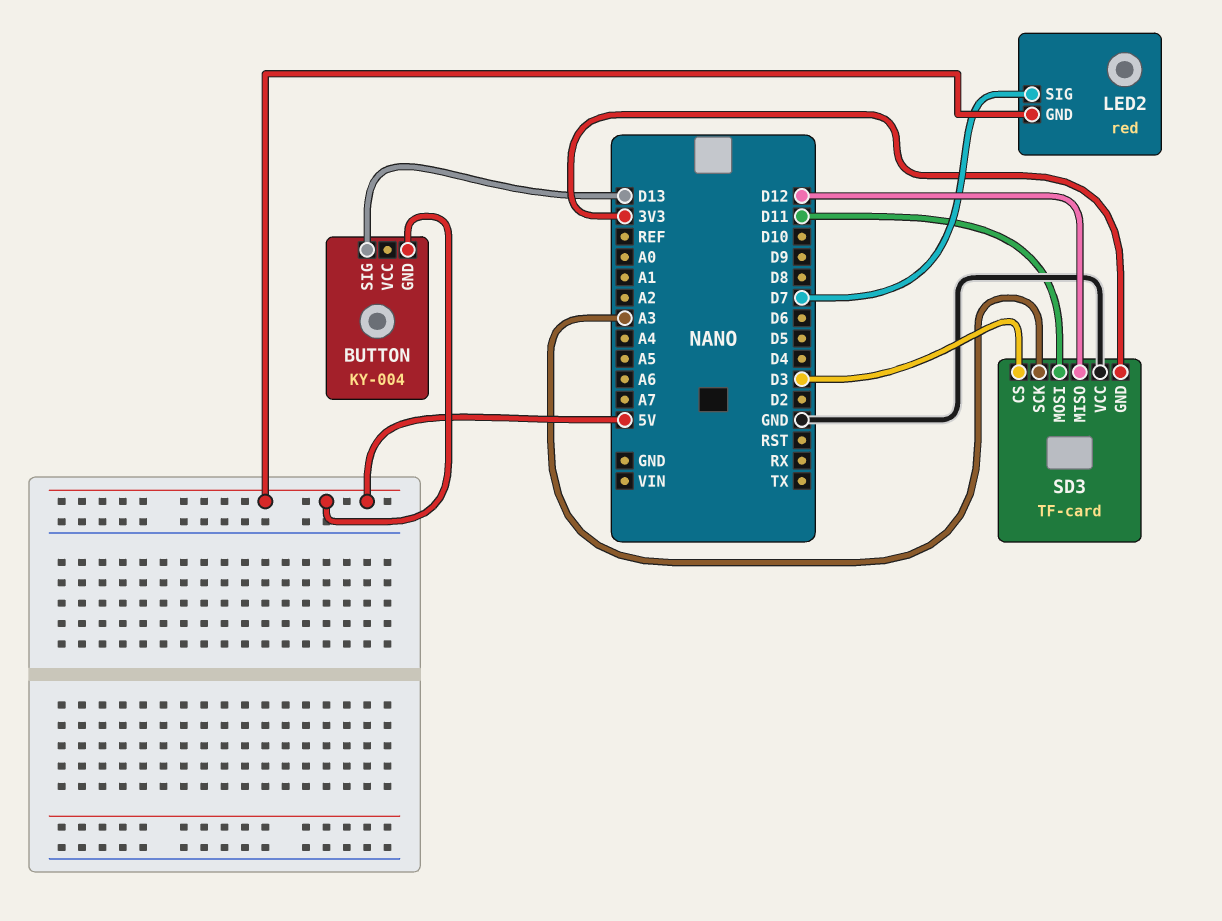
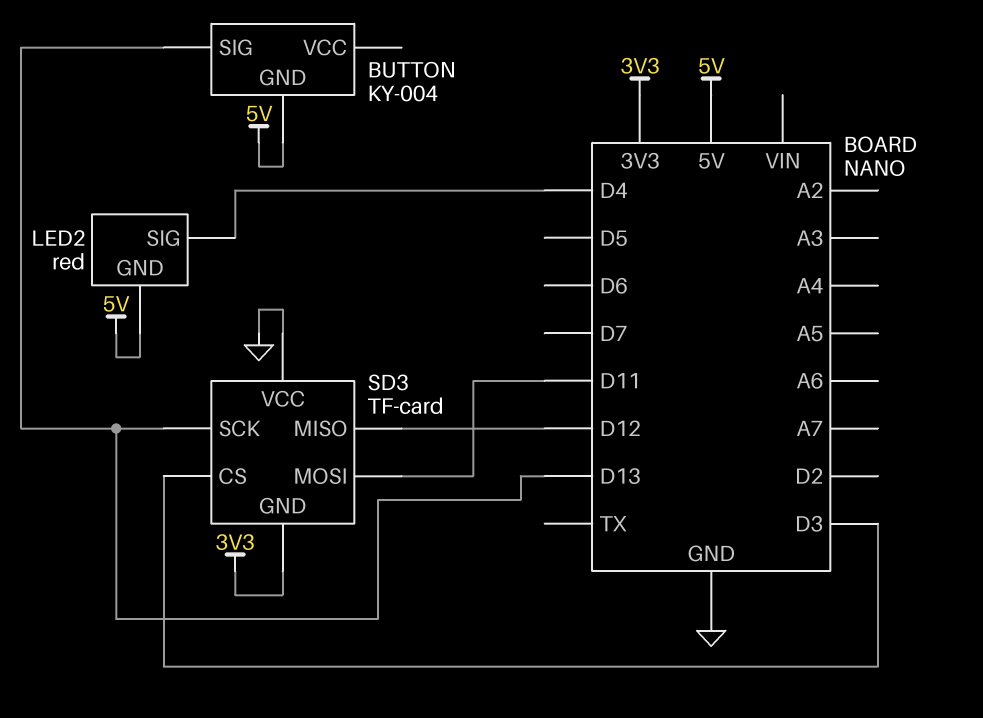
LED2 pin SIG: D7 -> D4
SD3 pin SCK: A3 -> D13

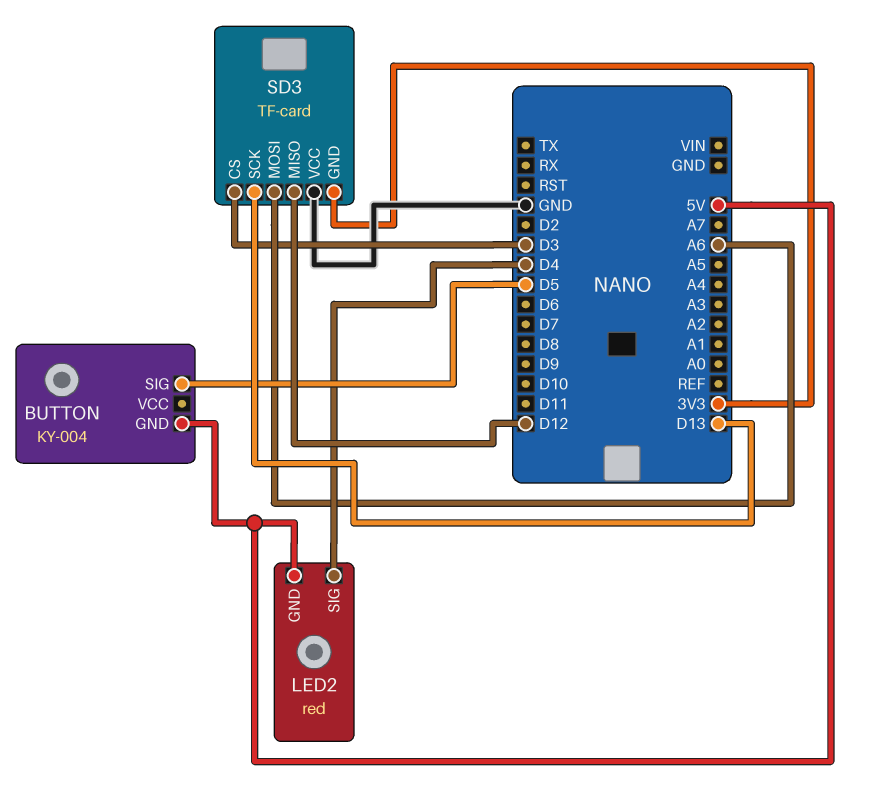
BUTTON pin SIG: D13 -> D5
SD3 pin MOSI: D11 -> A6

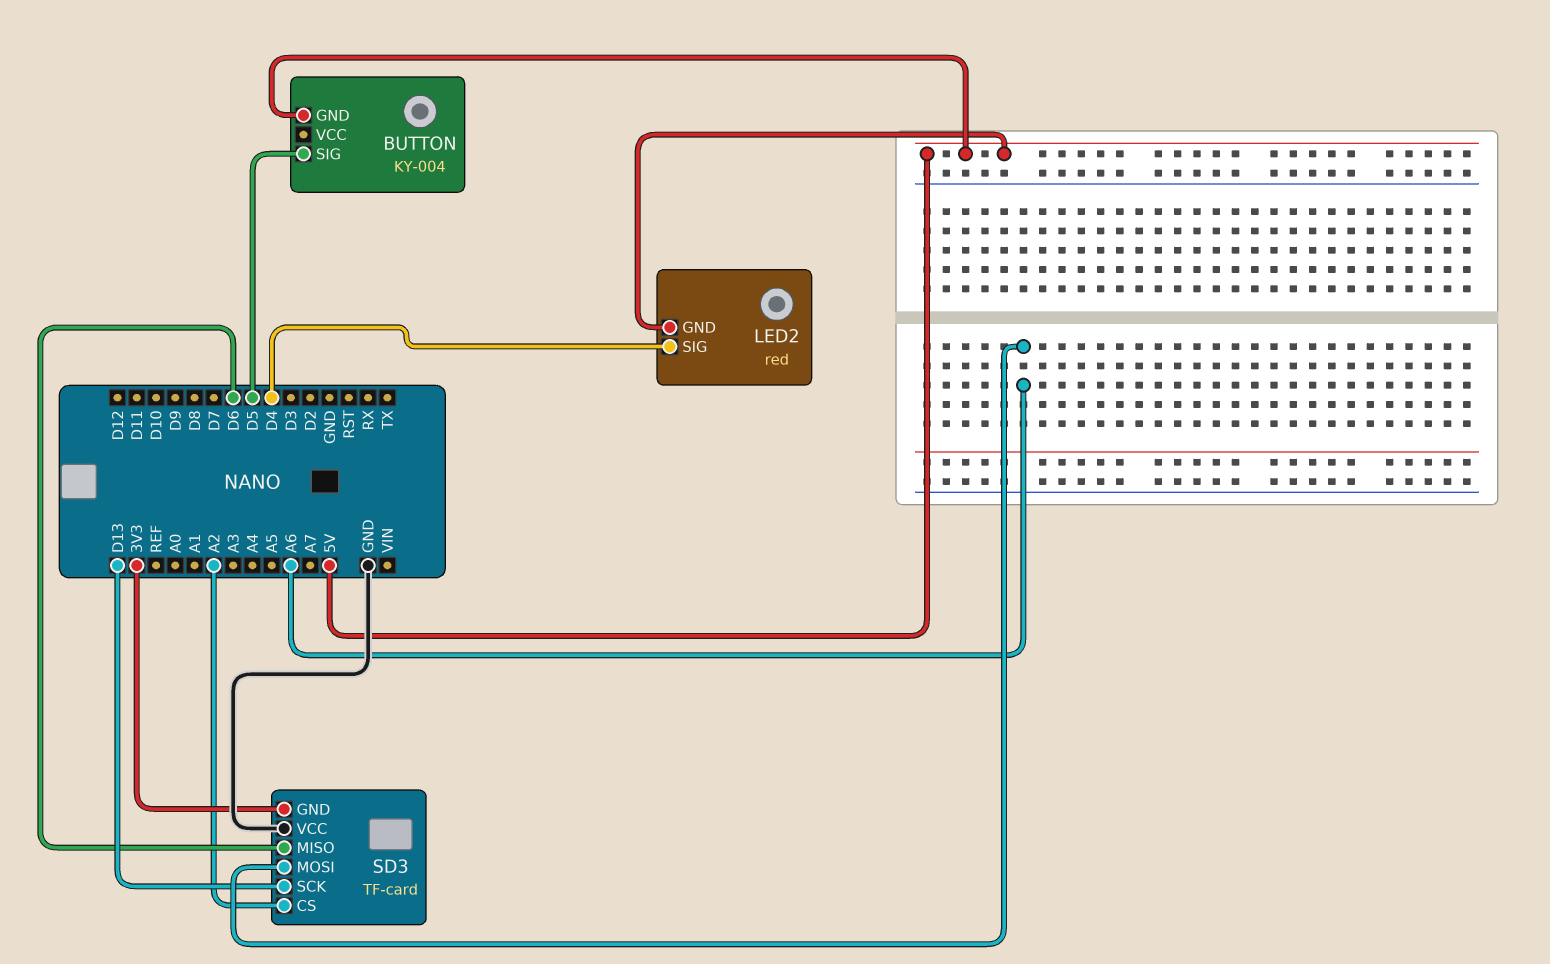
SD3 pin CS: D3 -> A2
SD3 pin MISO: D12 -> D6

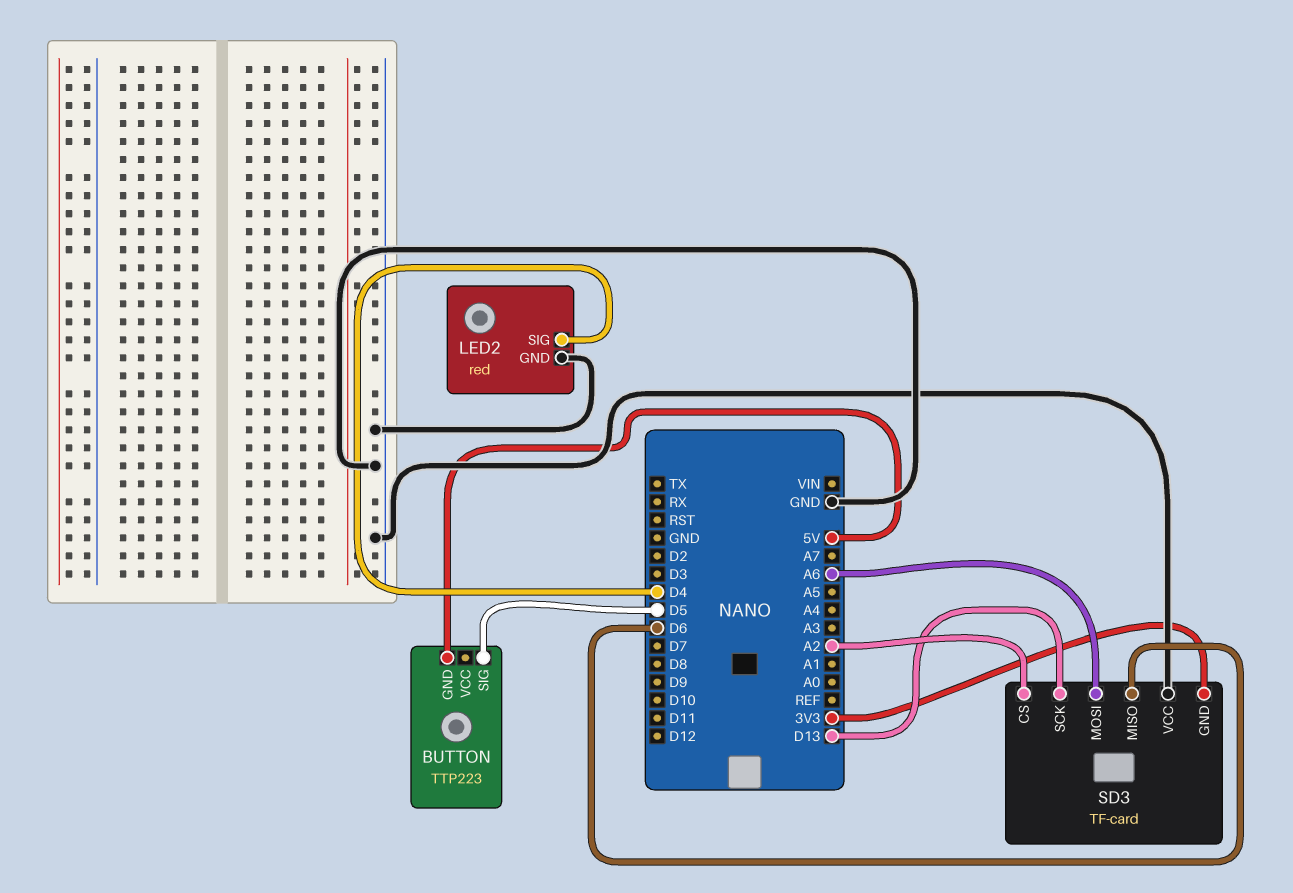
BUTTON: KY-004 -> TTP223
LED2 pin GND: 5V -> GND

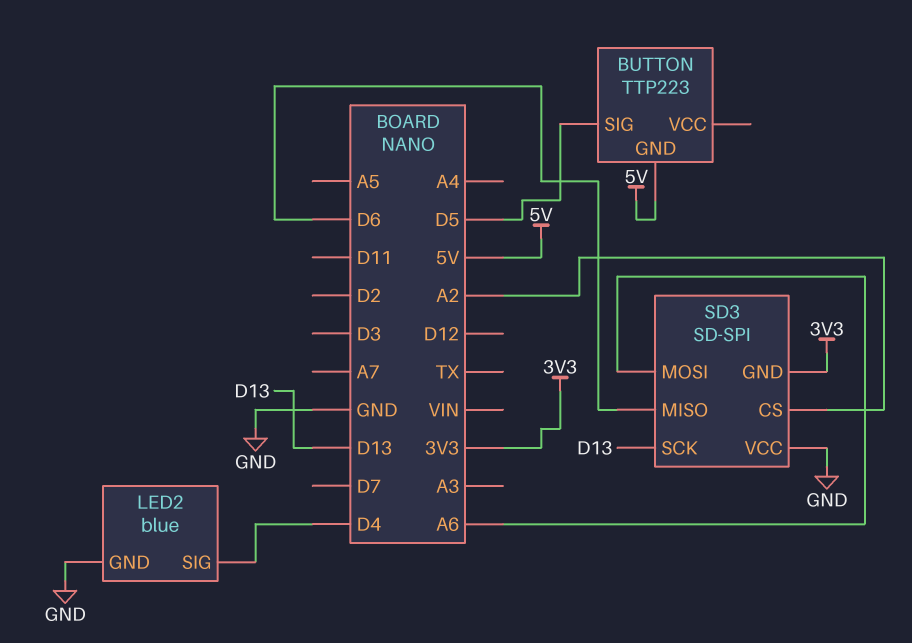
LED2: red -> blue
SD3: TF-card -> SD-SPI

